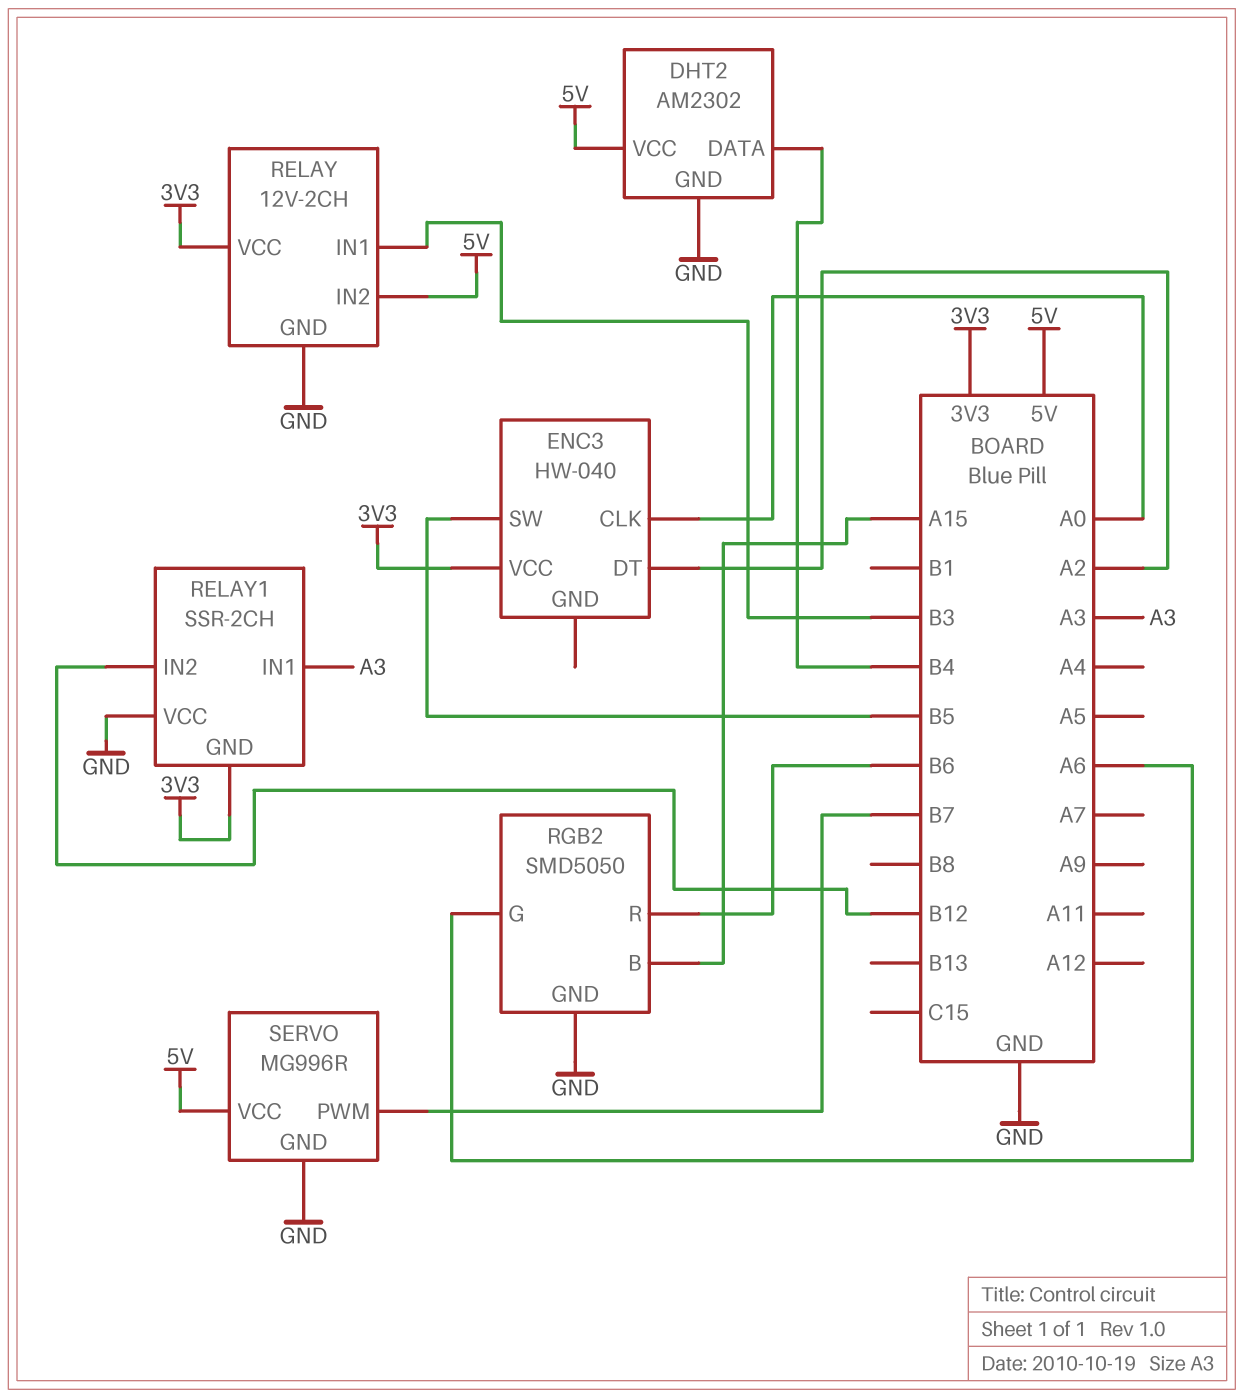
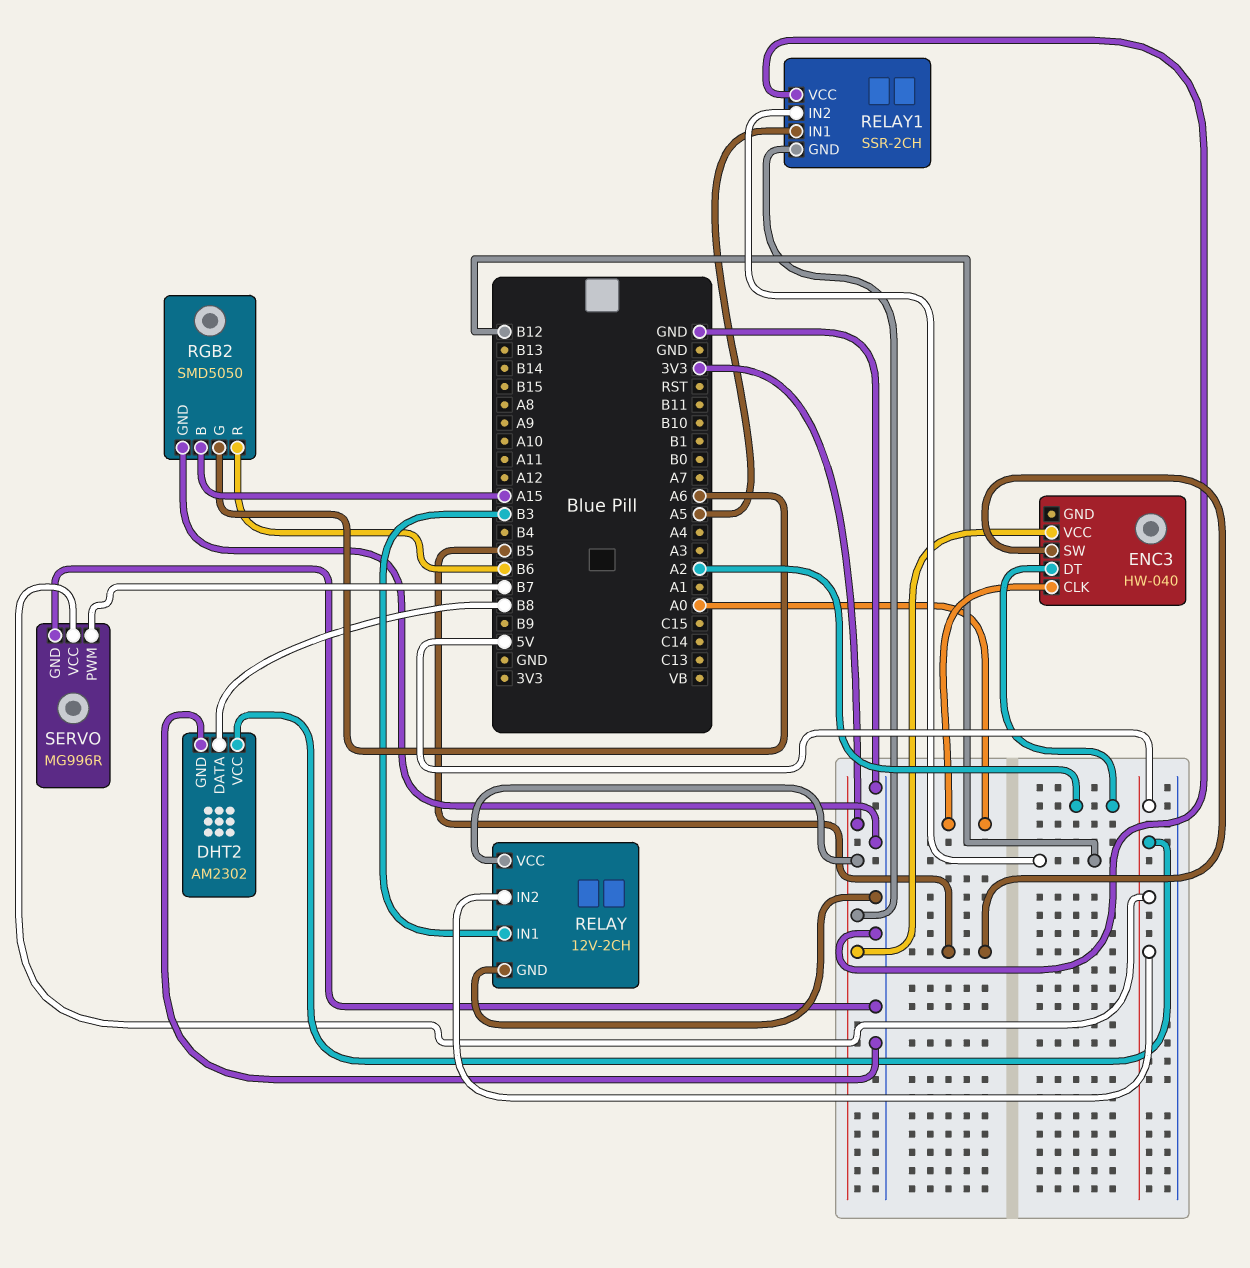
DHT2 pin DATA: B4 -> B8
RELAY1 pin IN1: A3 -> A5

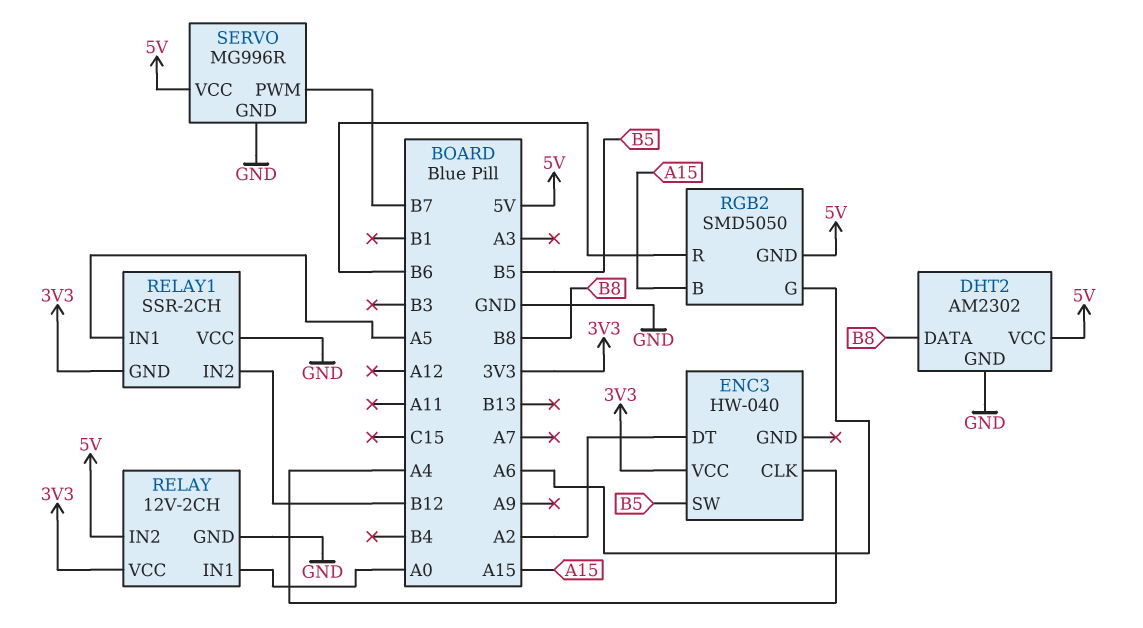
ENC3 pin CLK: A0 -> A4
RELAY pin IN1: B3 -> A0
RGB2 pin GND: GND -> 5V

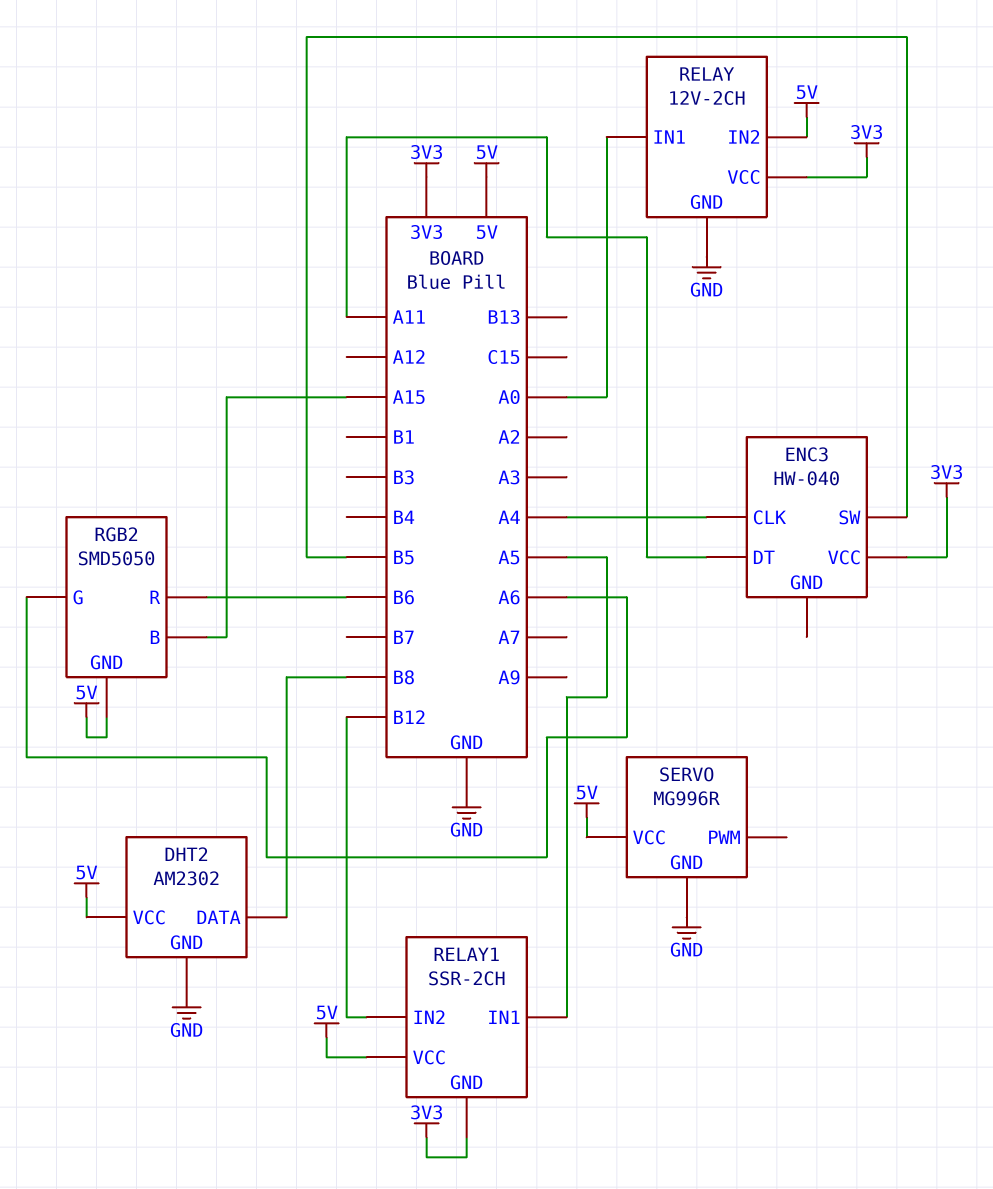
ENC3 pin DT: A2 -> A11
RELAY1 pin VCC: GND -> 5V
SERVO pin PWM: B7 -> none

